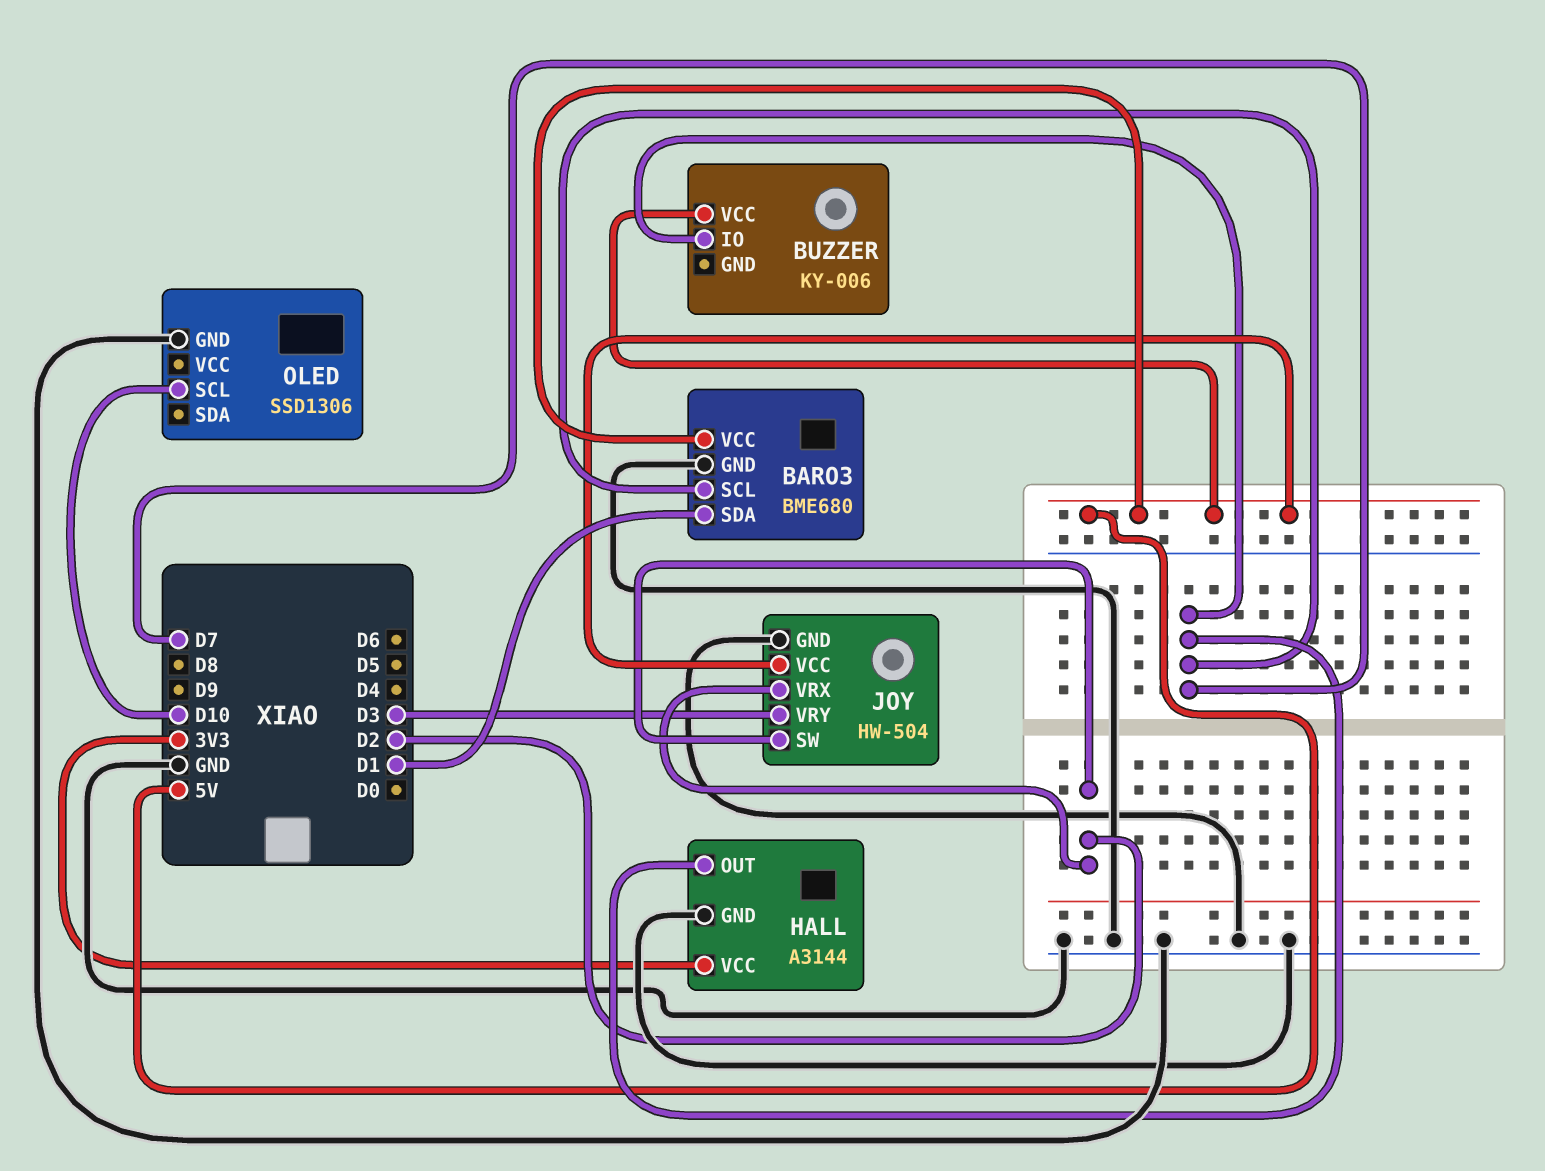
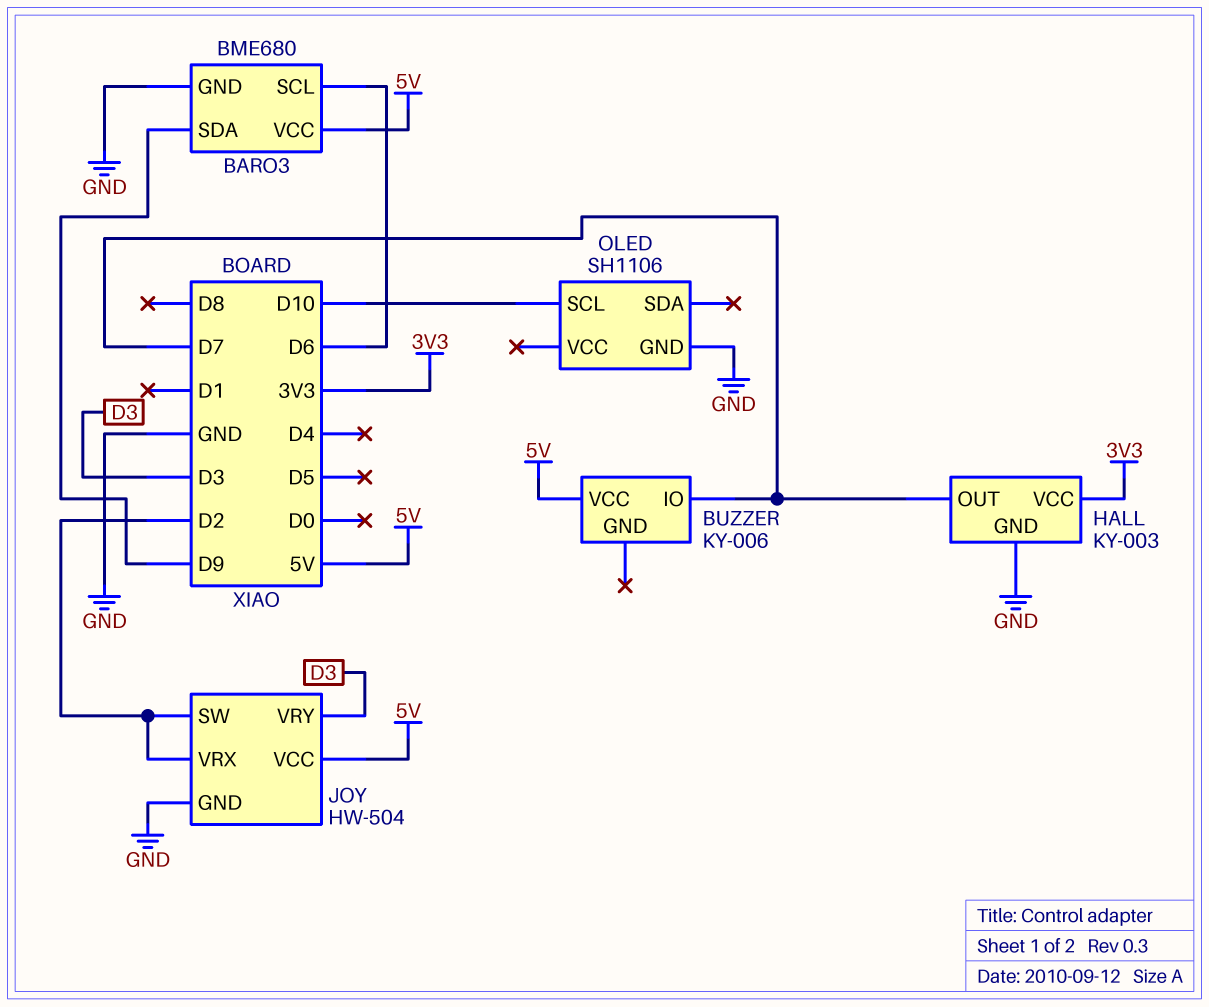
BARO3 pin SCL: D7 -> D6
BARO3 pin SDA: D1 -> D9
HALL: A3144 -> KY-003
OLED: SSD1306 -> SH1106

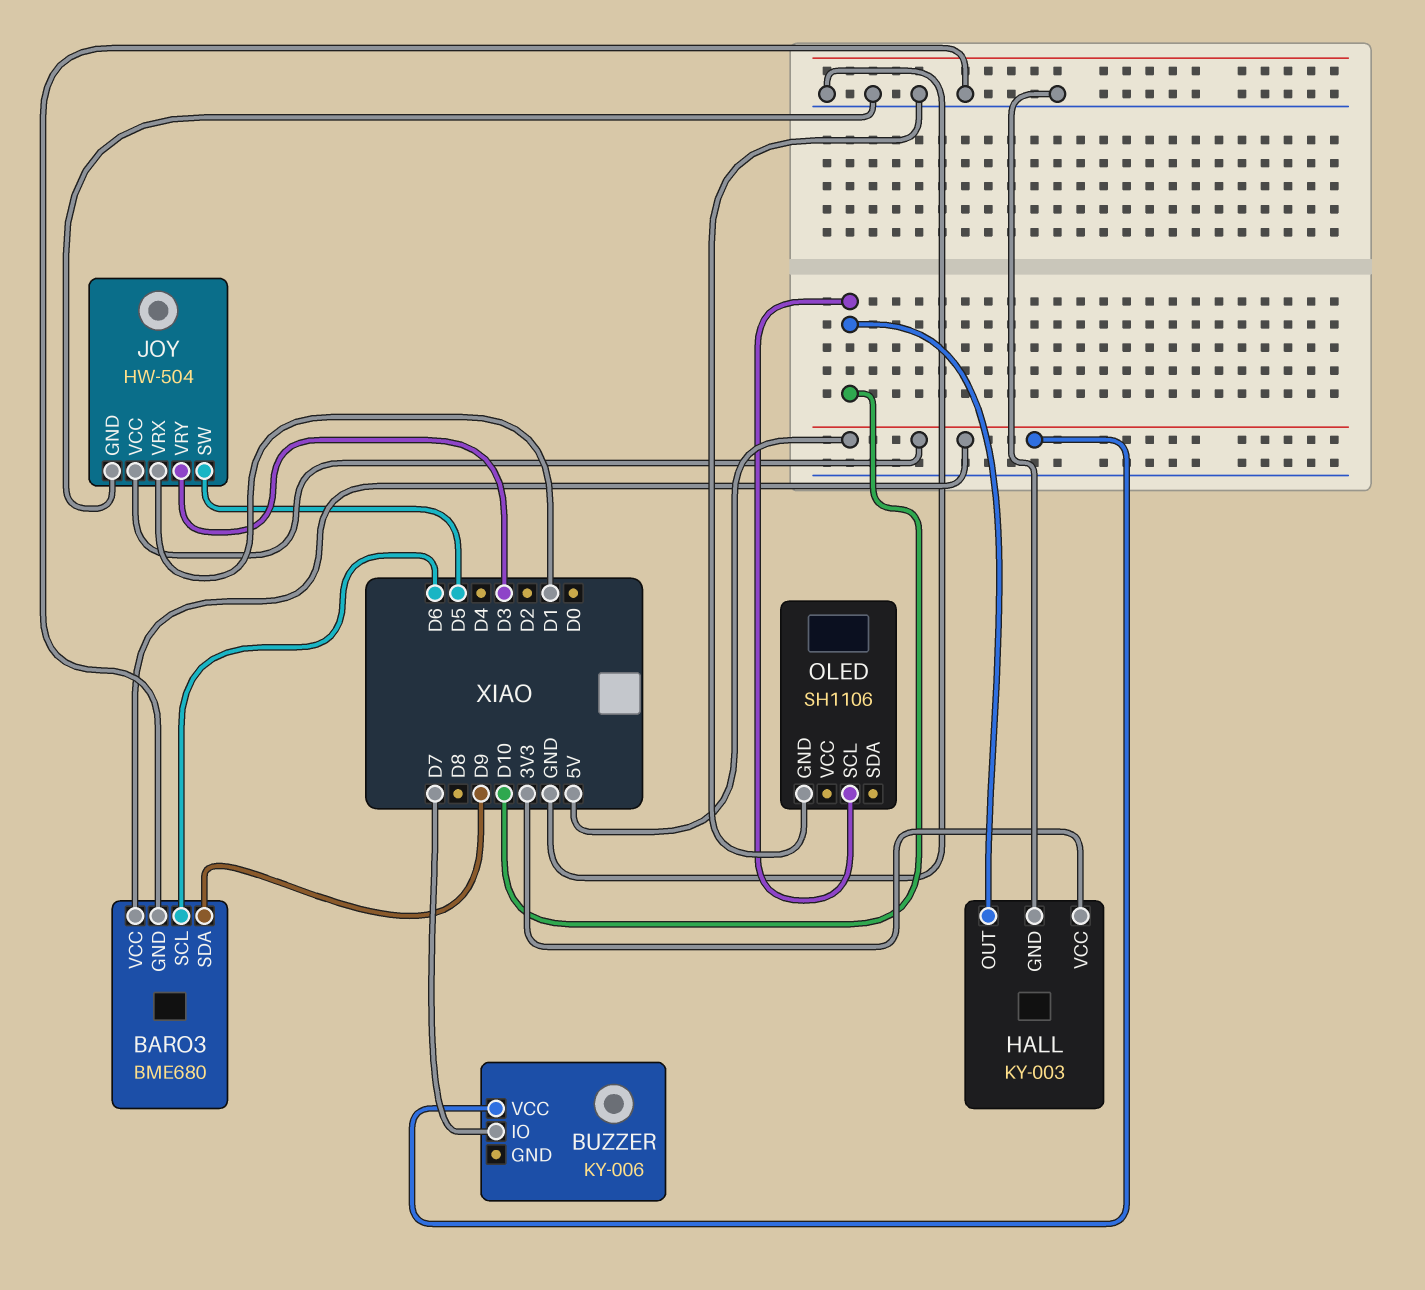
HALL pin OUT: D7 -> D10
JOY pin SW: D2 -> D5
JOY pin VRX: D2 -> D1

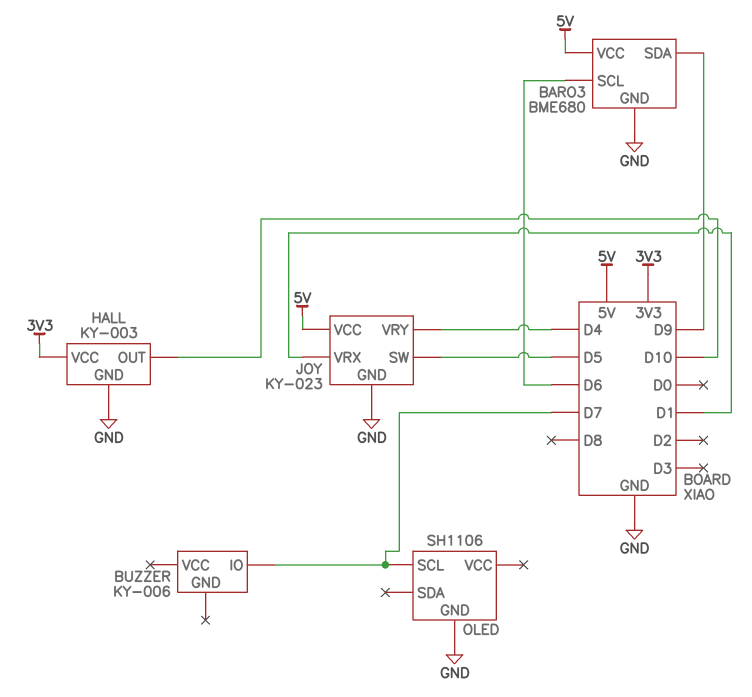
BUZZER pin VCC: 5V -> none
JOY: HW-504 -> KY-023
JOY pin VRY: D3 -> D4
OLED pin SCL: D10 -> D7

